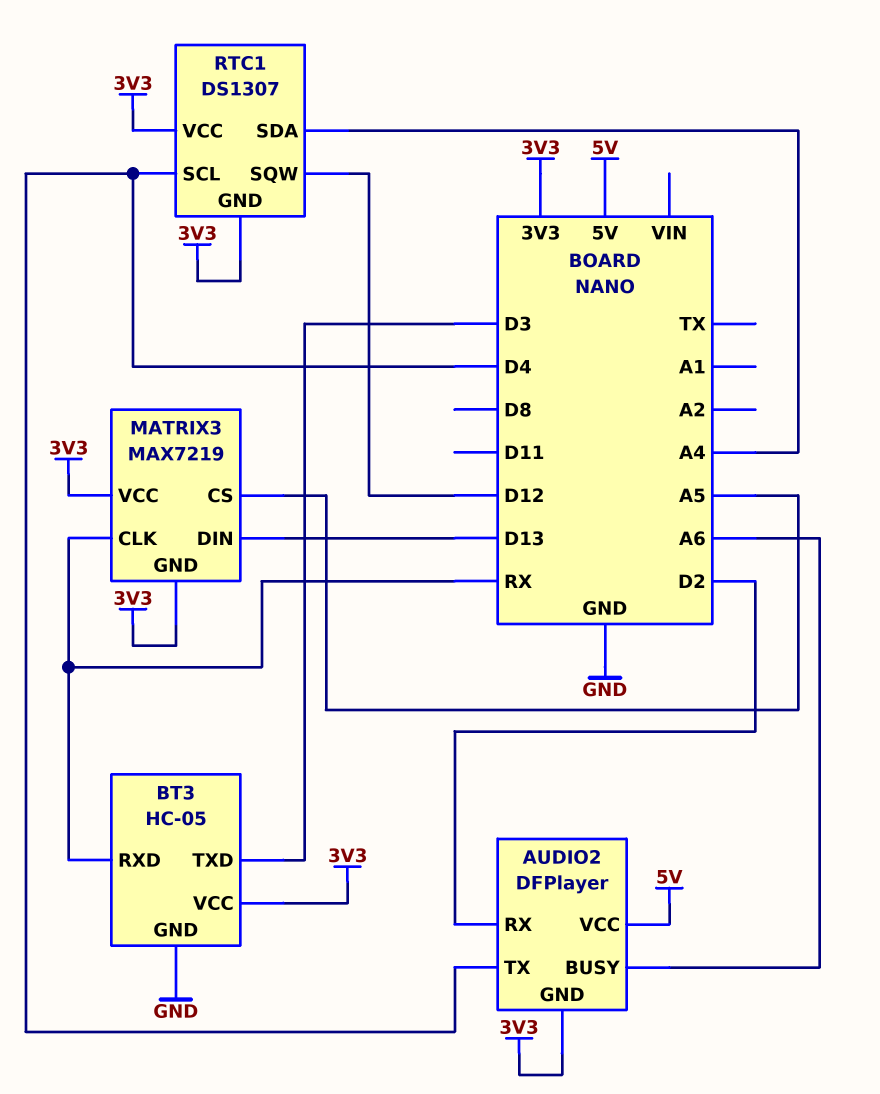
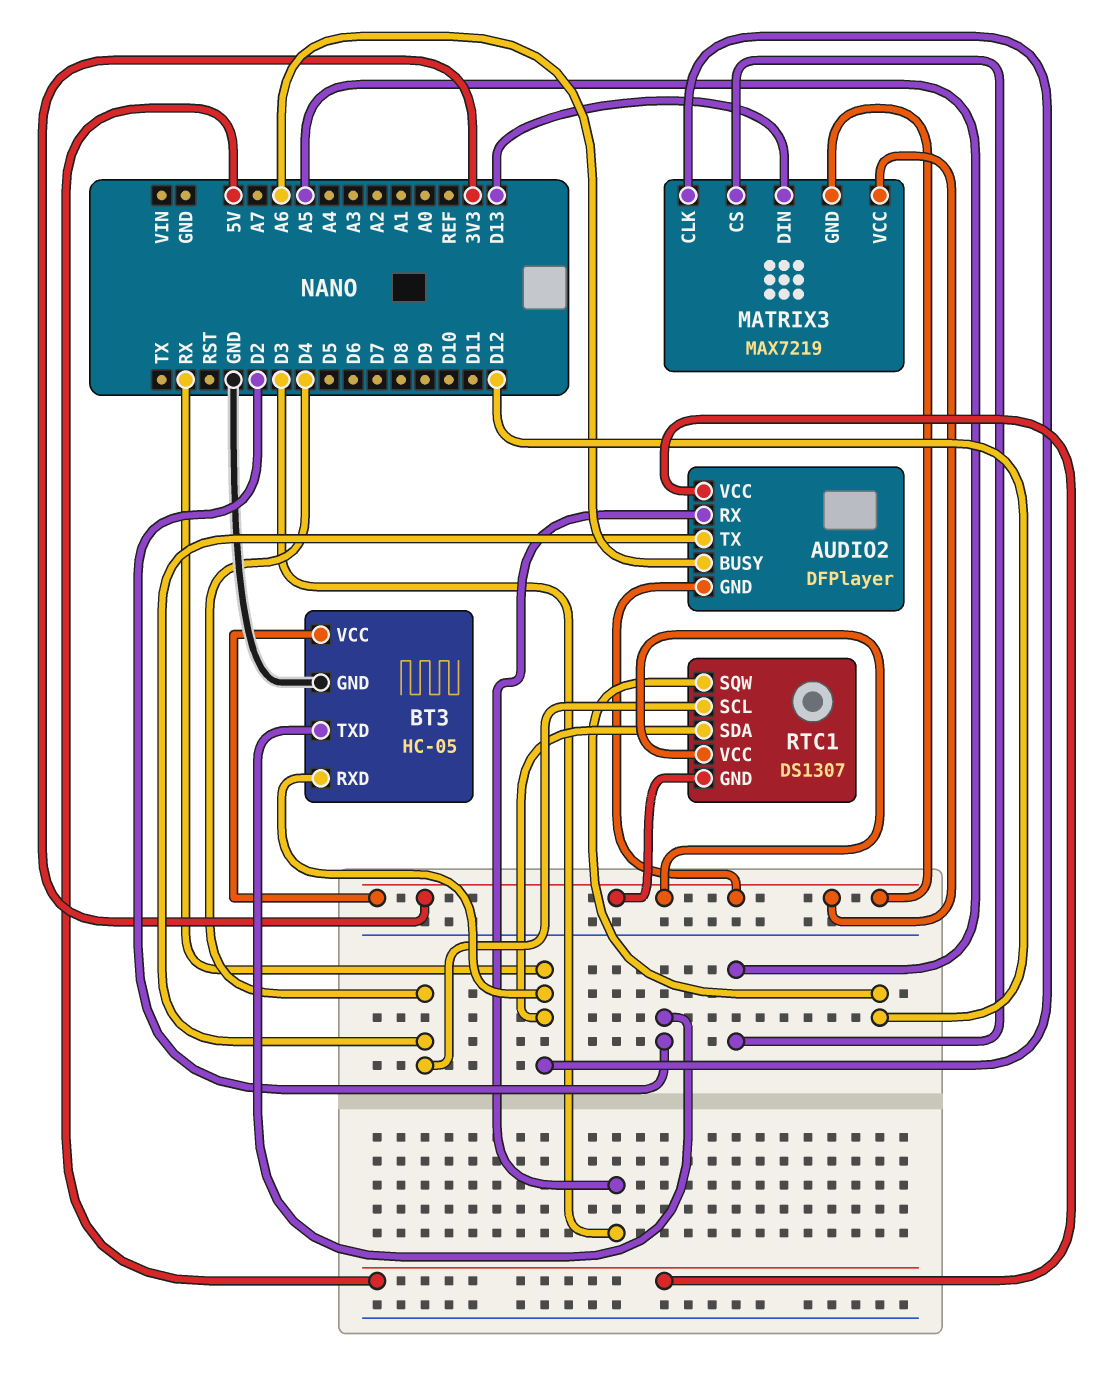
AUDIO2 pin RX: D2 -> D3
BT3 pin TXD: D3 -> D2
RTC1 pin SDA: A4 -> RX

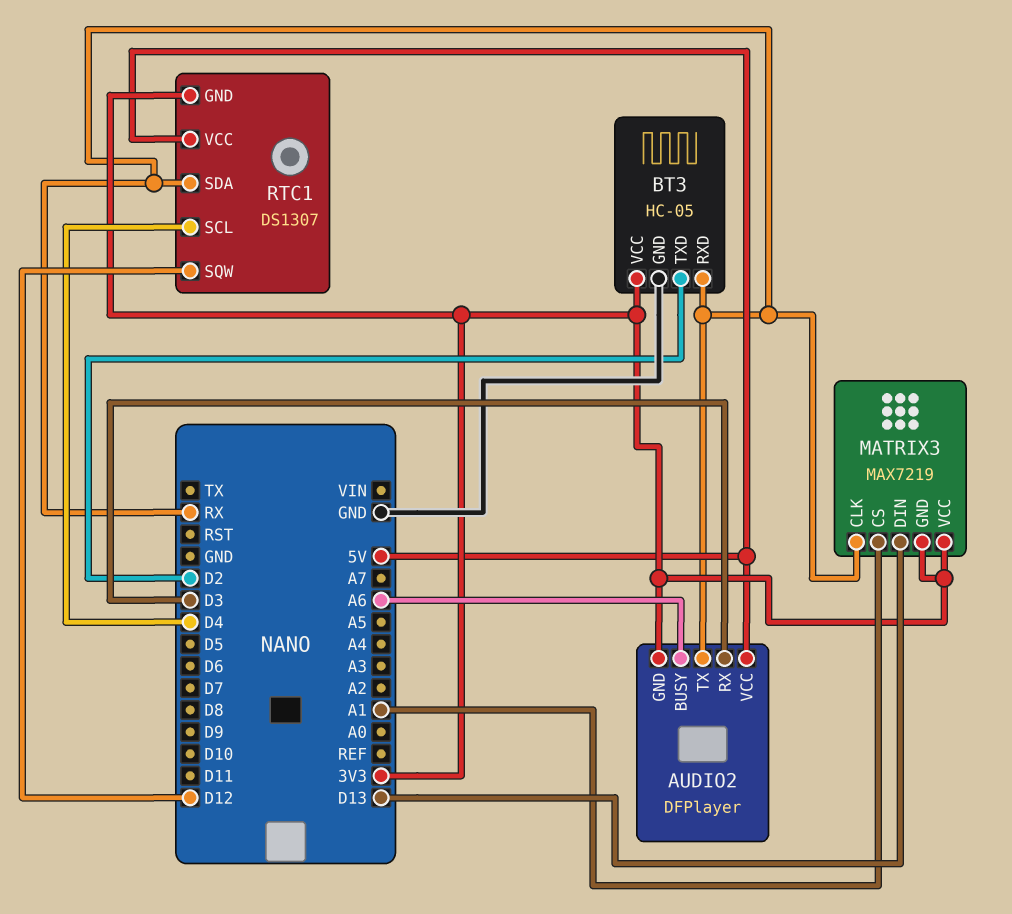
AUDIO2 pin TX: D4 -> RX
MATRIX3 pin CS: A5 -> A1
RTC1 pin VCC: 3V3 -> 5V

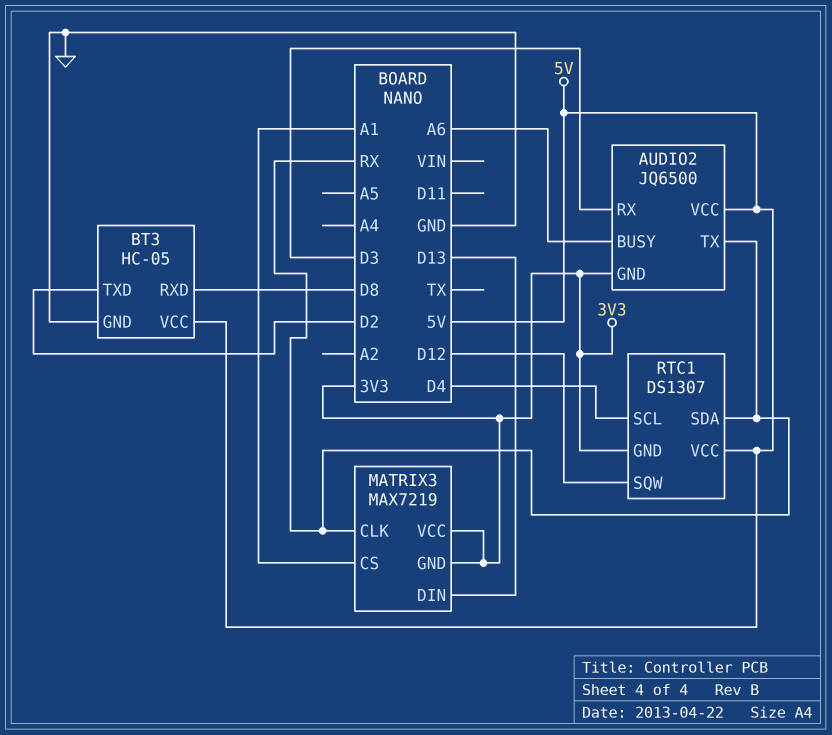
AUDIO2: DFPlayer -> JQ6500
BT3 pin RXD: RX -> D8
BT3 pin VCC: 3V3 -> 5V

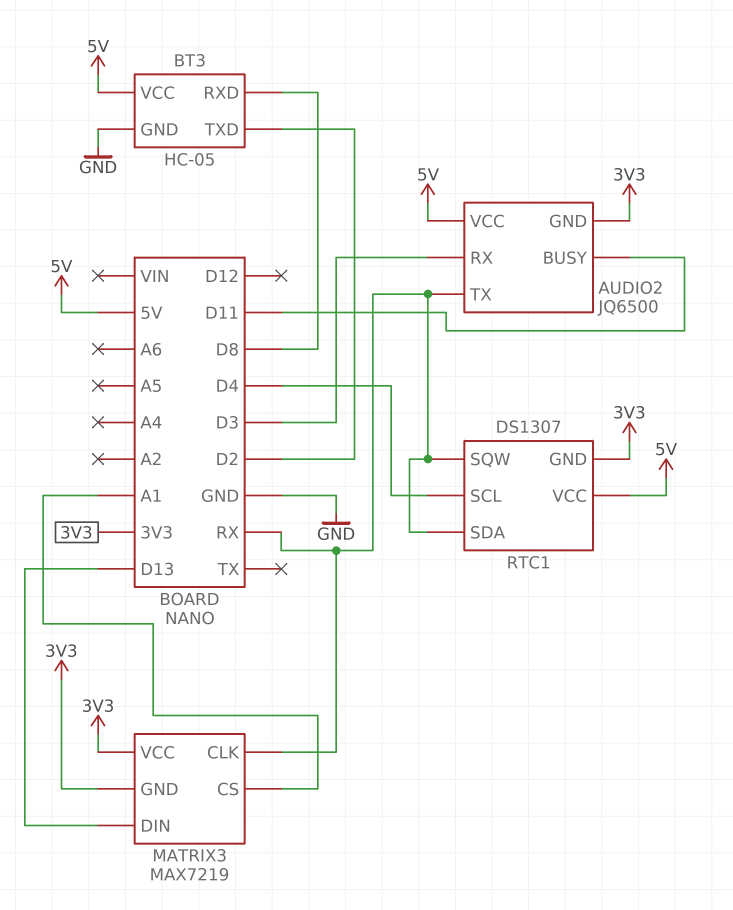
AUDIO2 pin BUSY: A6 -> D11
RTC1 pin SQW: D12 -> RX

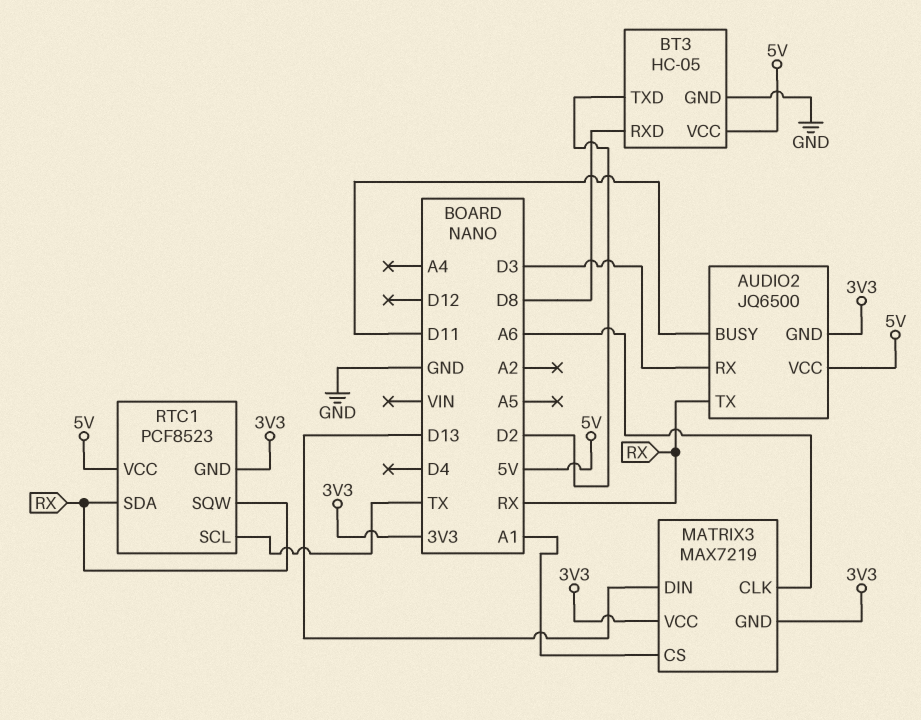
MATRIX3 pin CLK: RX -> A6
RTC1: DS1307 -> PCF8523
RTC1 pin SCL: D4 -> TX

